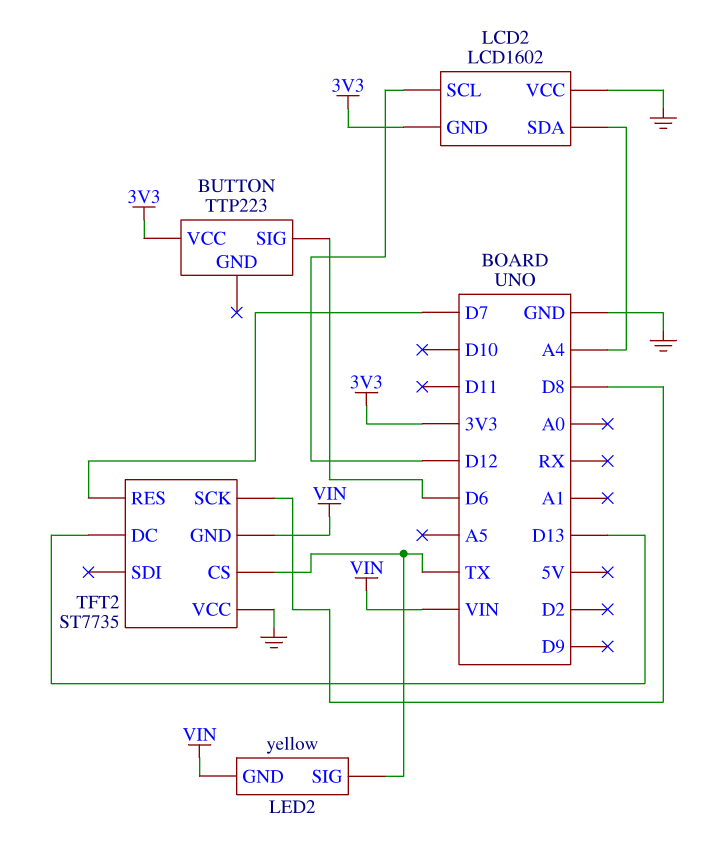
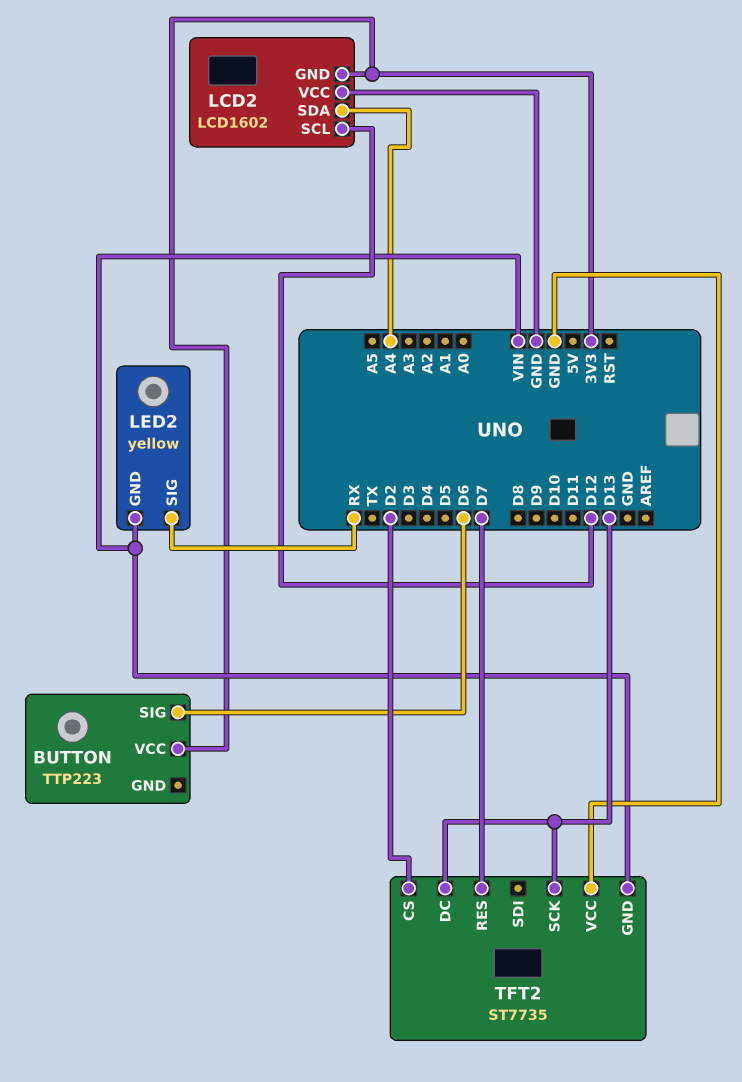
LED2 pin SIG: TX -> RX
TFT2 pin CS: TX -> D2
TFT2 pin SCK: D8 -> D13

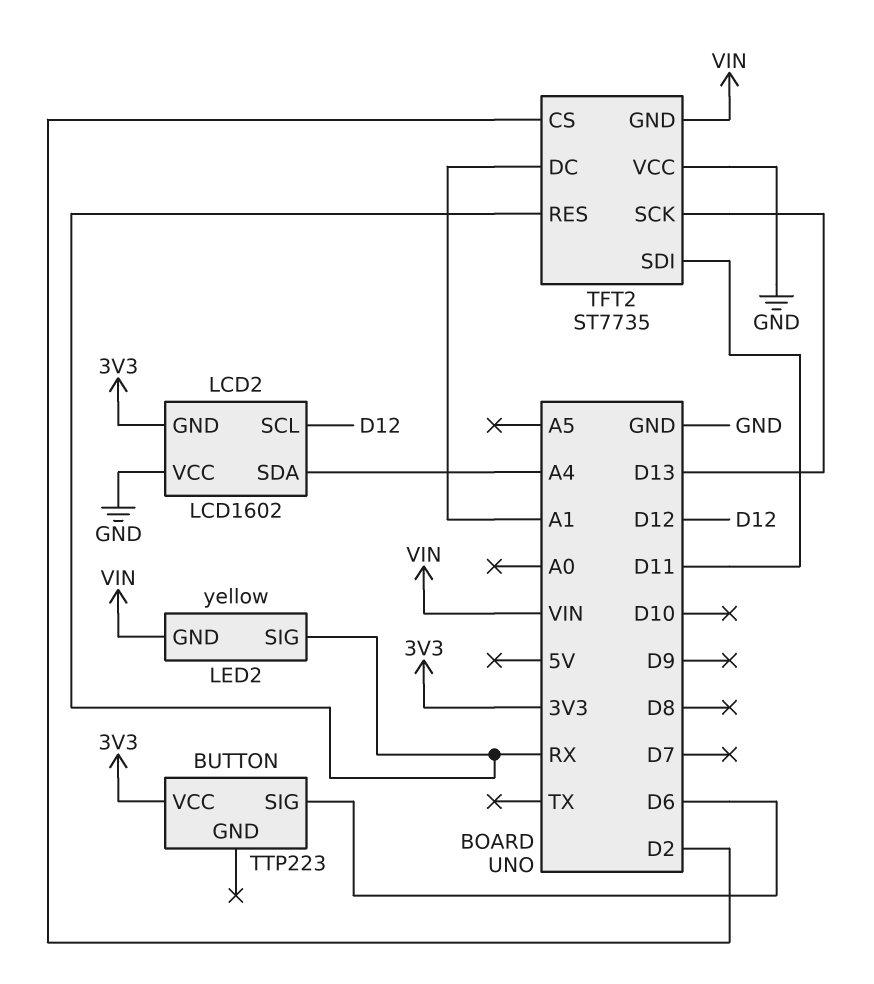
TFT2 pin DC: D13 -> A1
TFT2 pin RES: D7 -> RX
TFT2 pin SDI: none -> D11

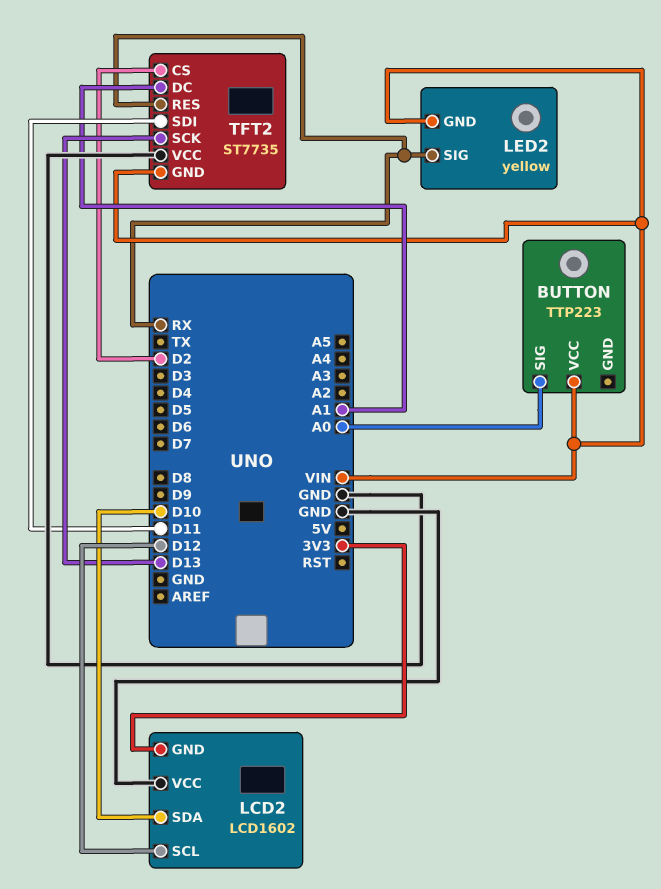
BUTTON pin SIG: D6 -> A0
BUTTON pin VCC: 3V3 -> VIN
LCD2 pin SDA: A4 -> D10

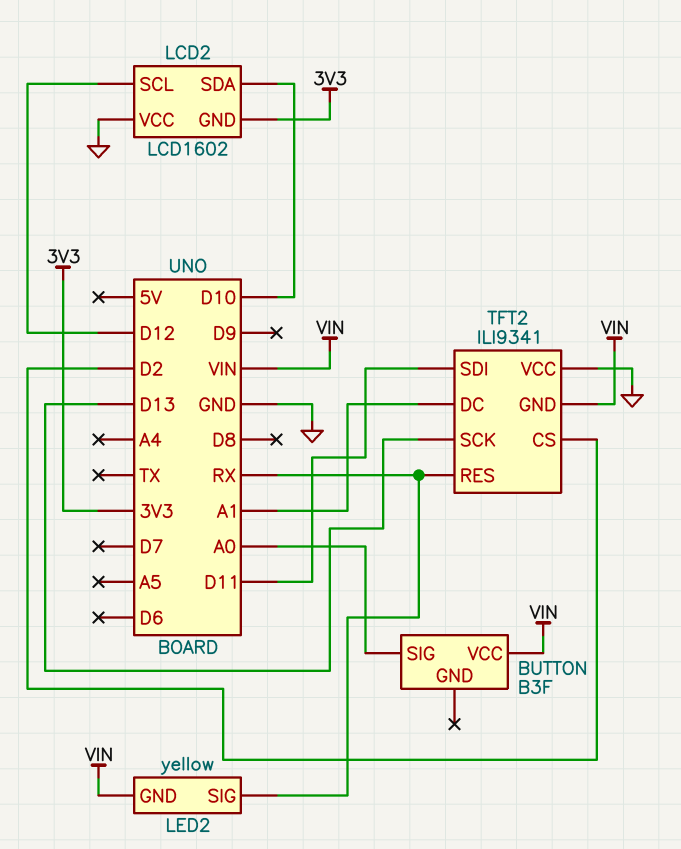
BUTTON: TTP223 -> B3F
TFT2: ST7735 -> ILI9341

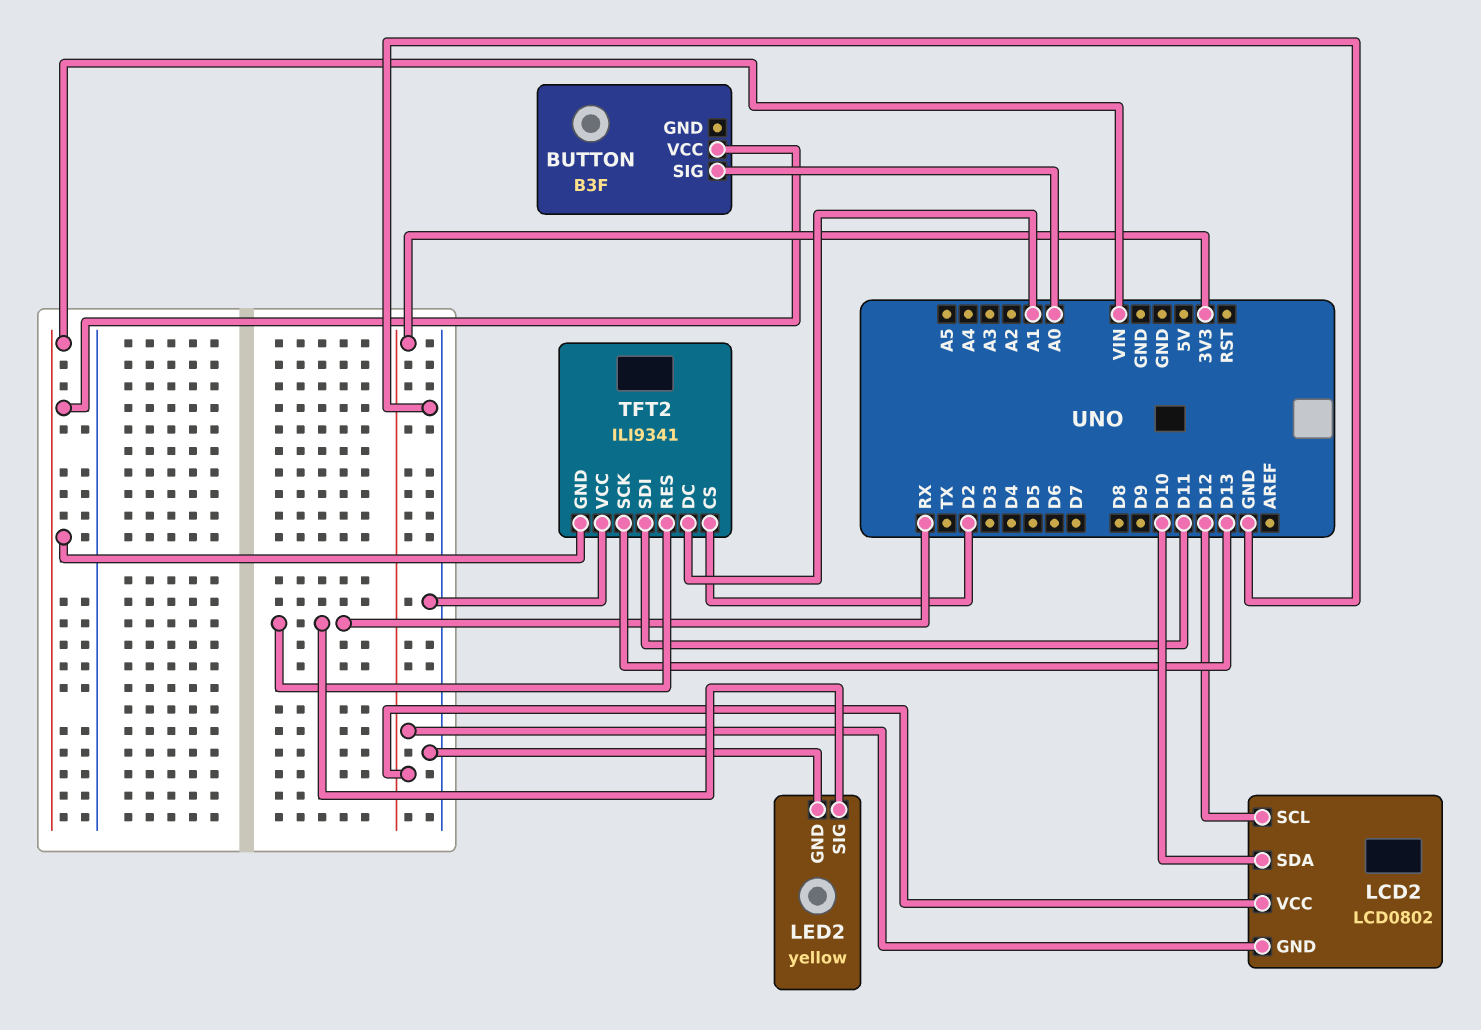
LCD2: LCD1602 -> LCD0802
LCD2 pin VCC: GND -> 3V3
LED2 pin GND: VIN -> GND

